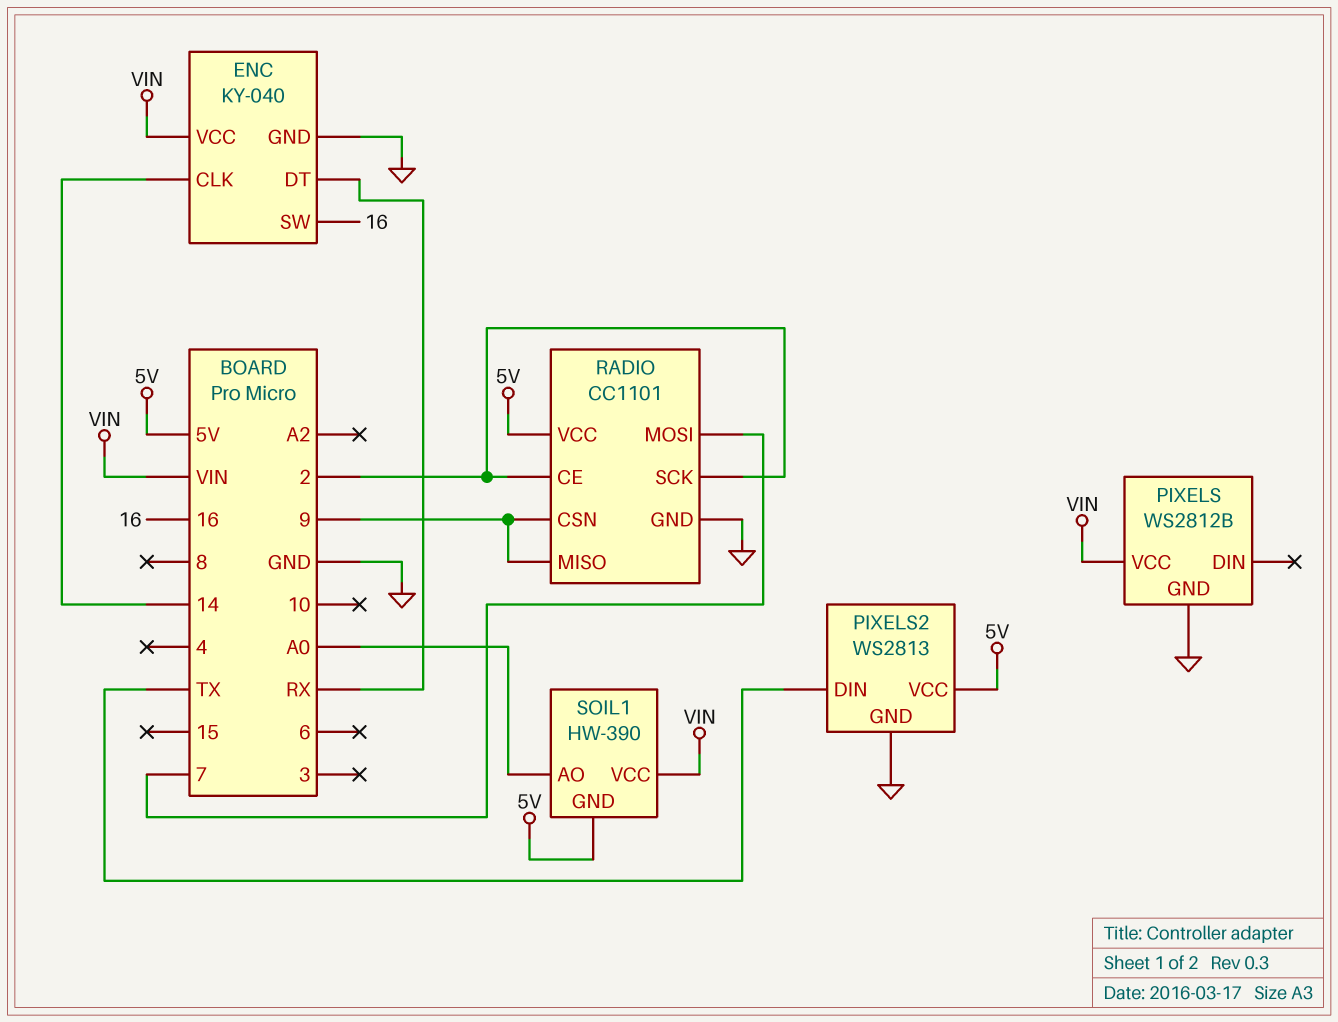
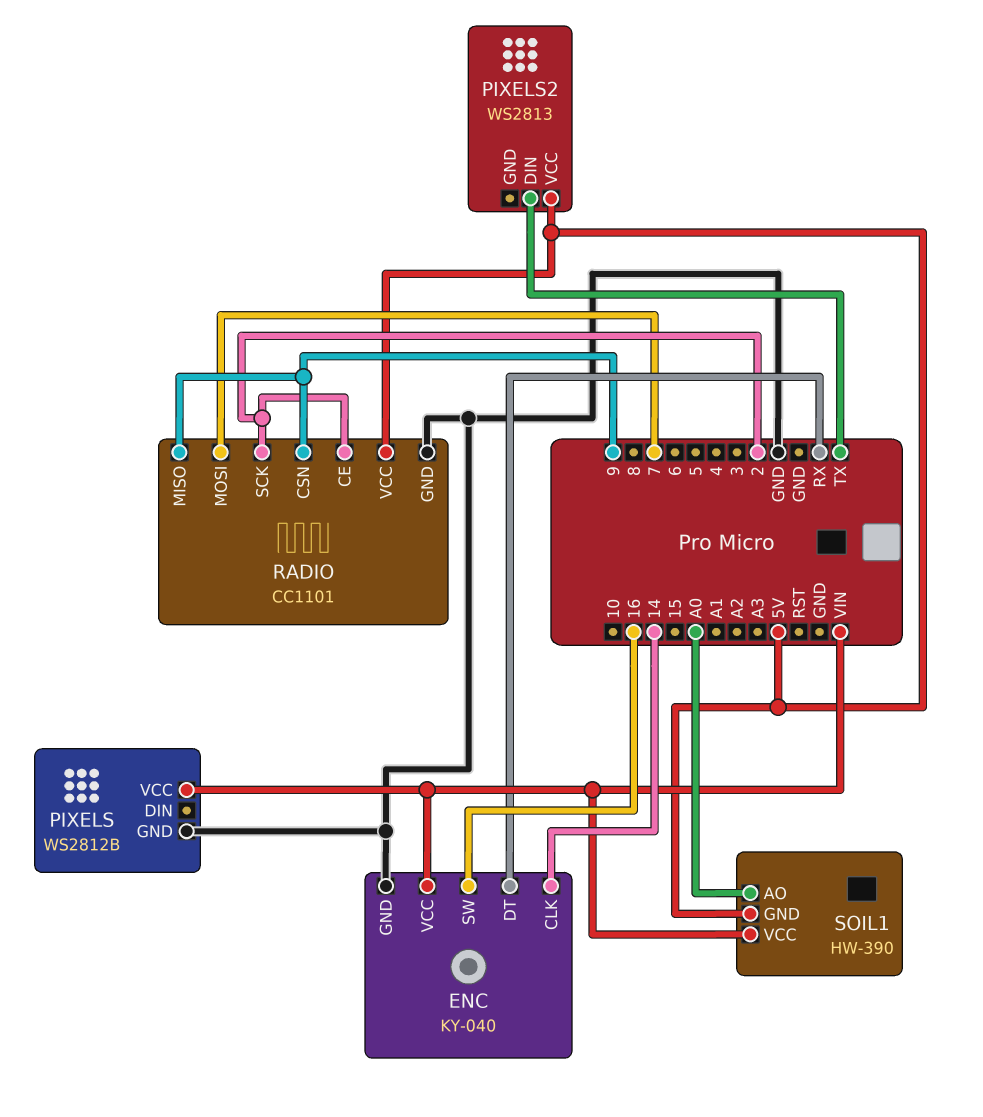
PIXELS2 pin GND: GND -> none

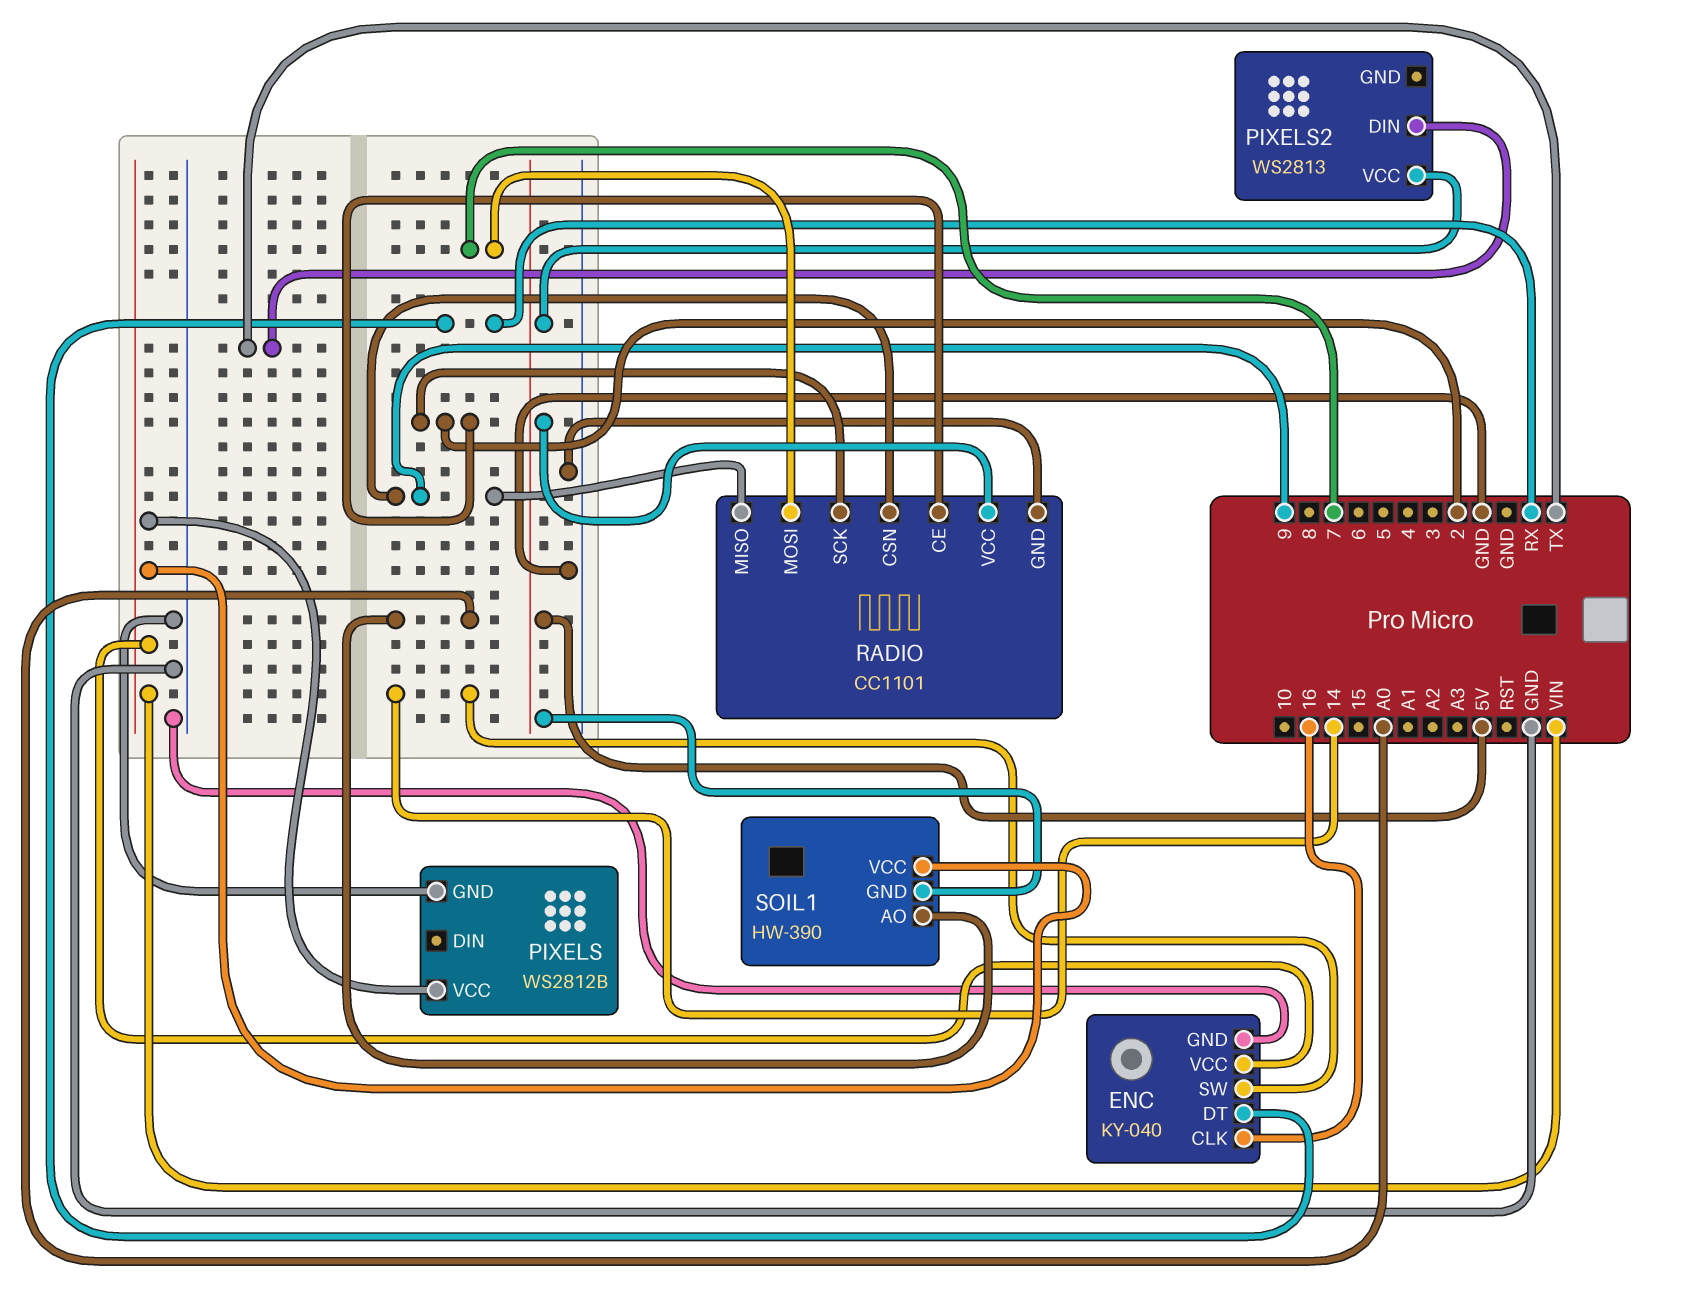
ENC pin CLK: 14 -> 16
ENC pin SW: 16 -> 14

